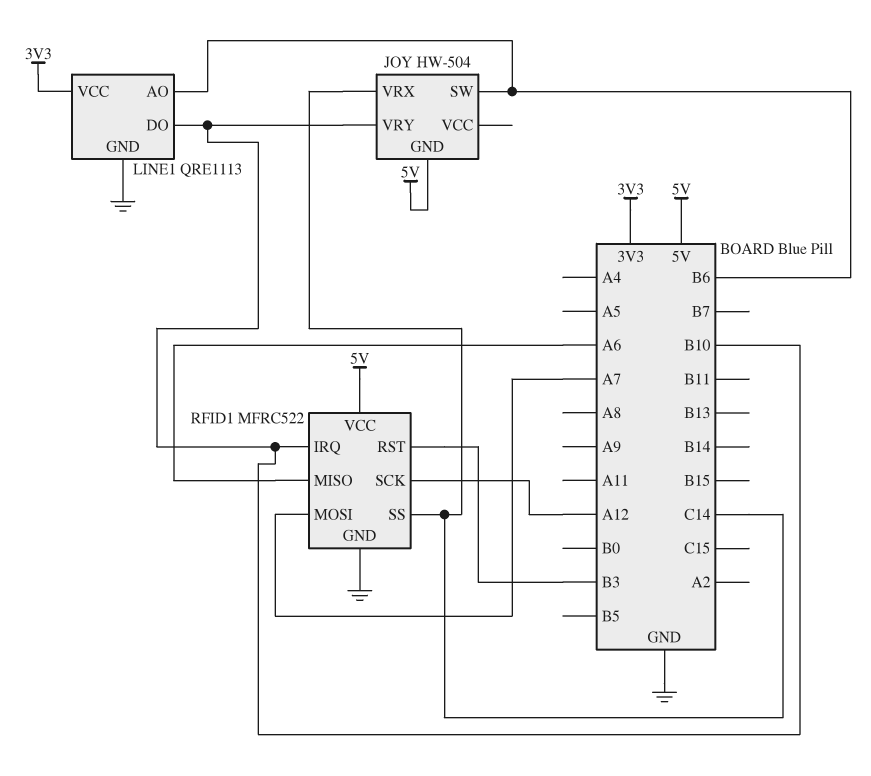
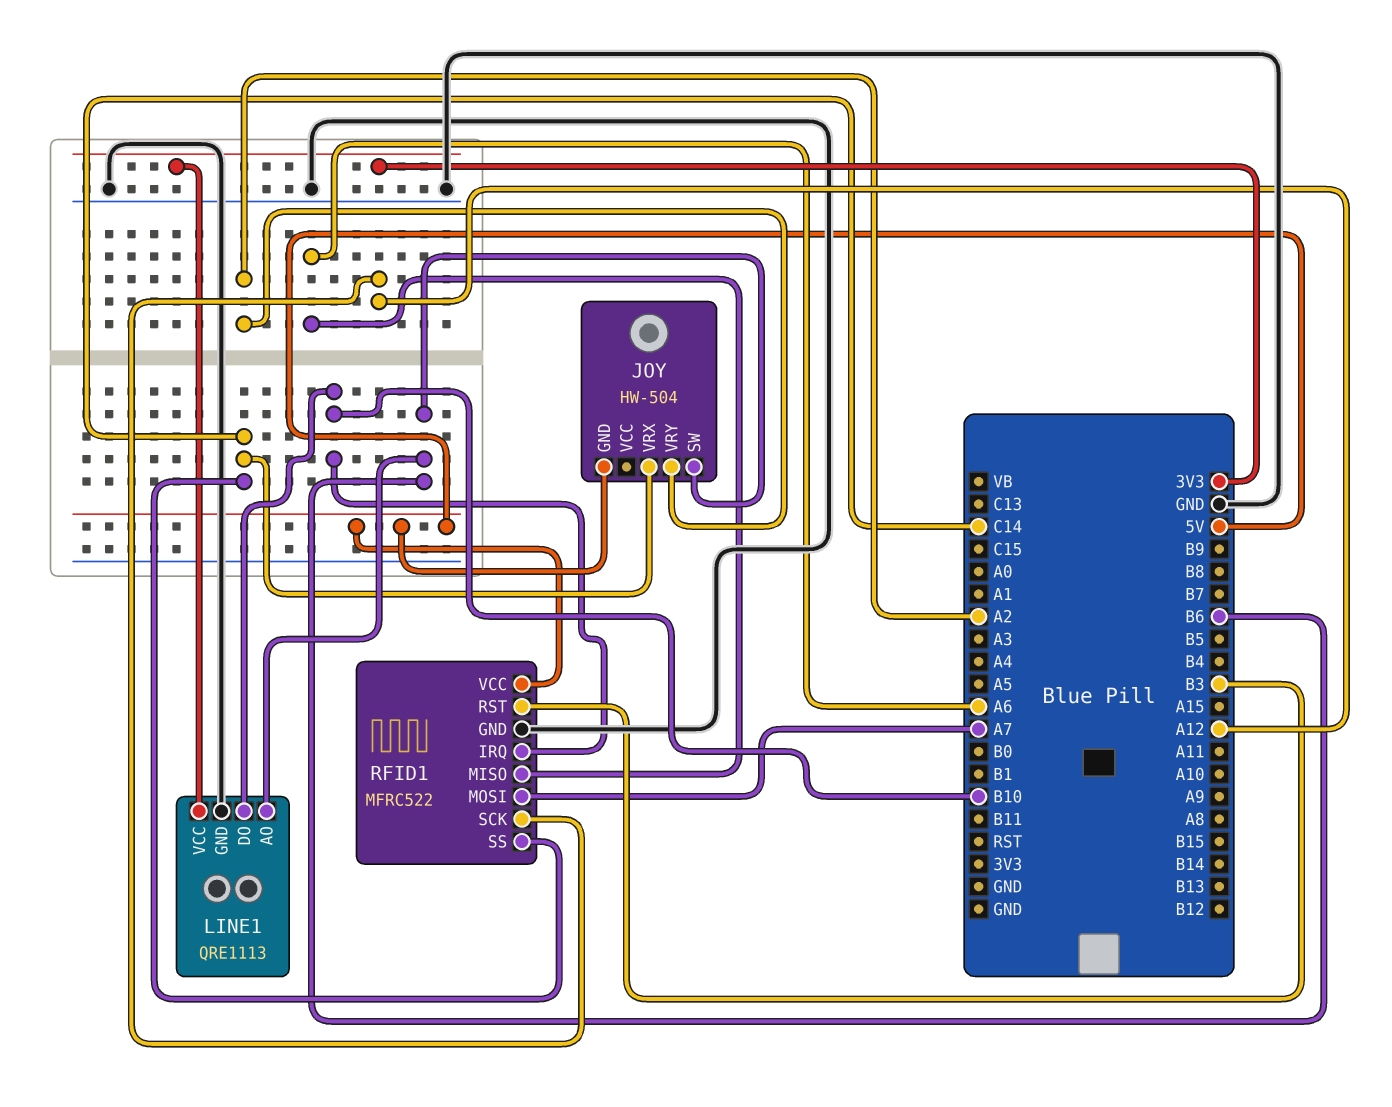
JOY pin VRY: B10 -> A2

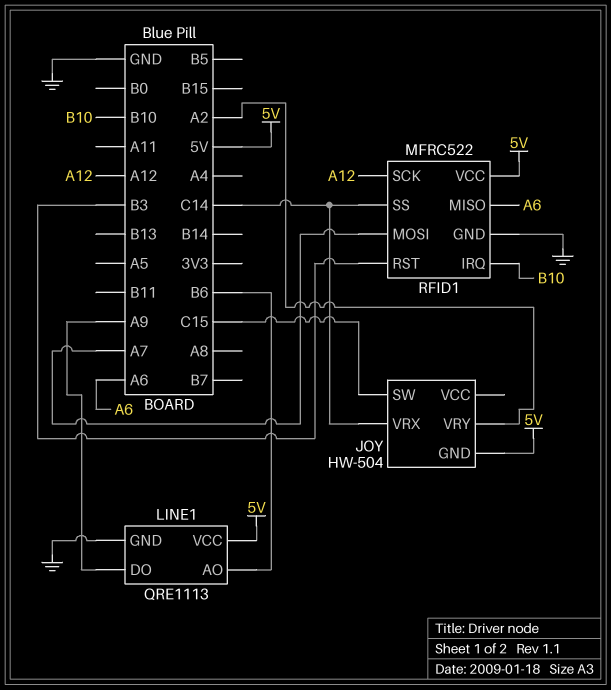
JOY pin SW: B6 -> C15
LINE1 pin DO: B10 -> A9
LINE1 pin VCC: 3V3 -> 5V

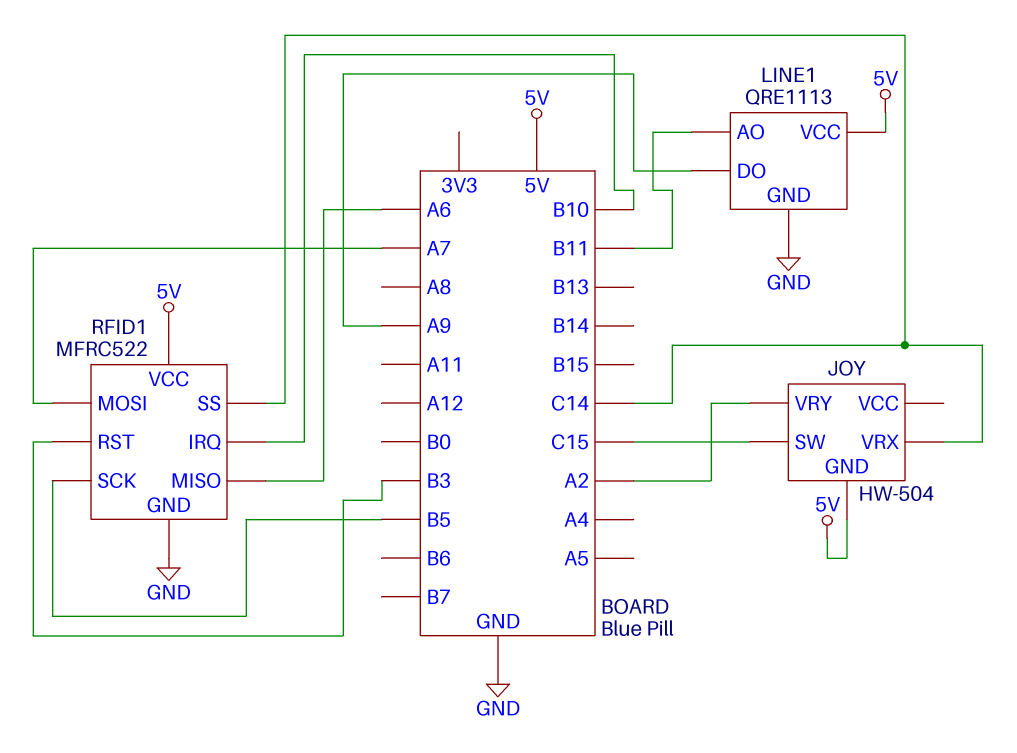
LINE1 pin AO: B6 -> B11
RFID1 pin SCK: A12 -> B5

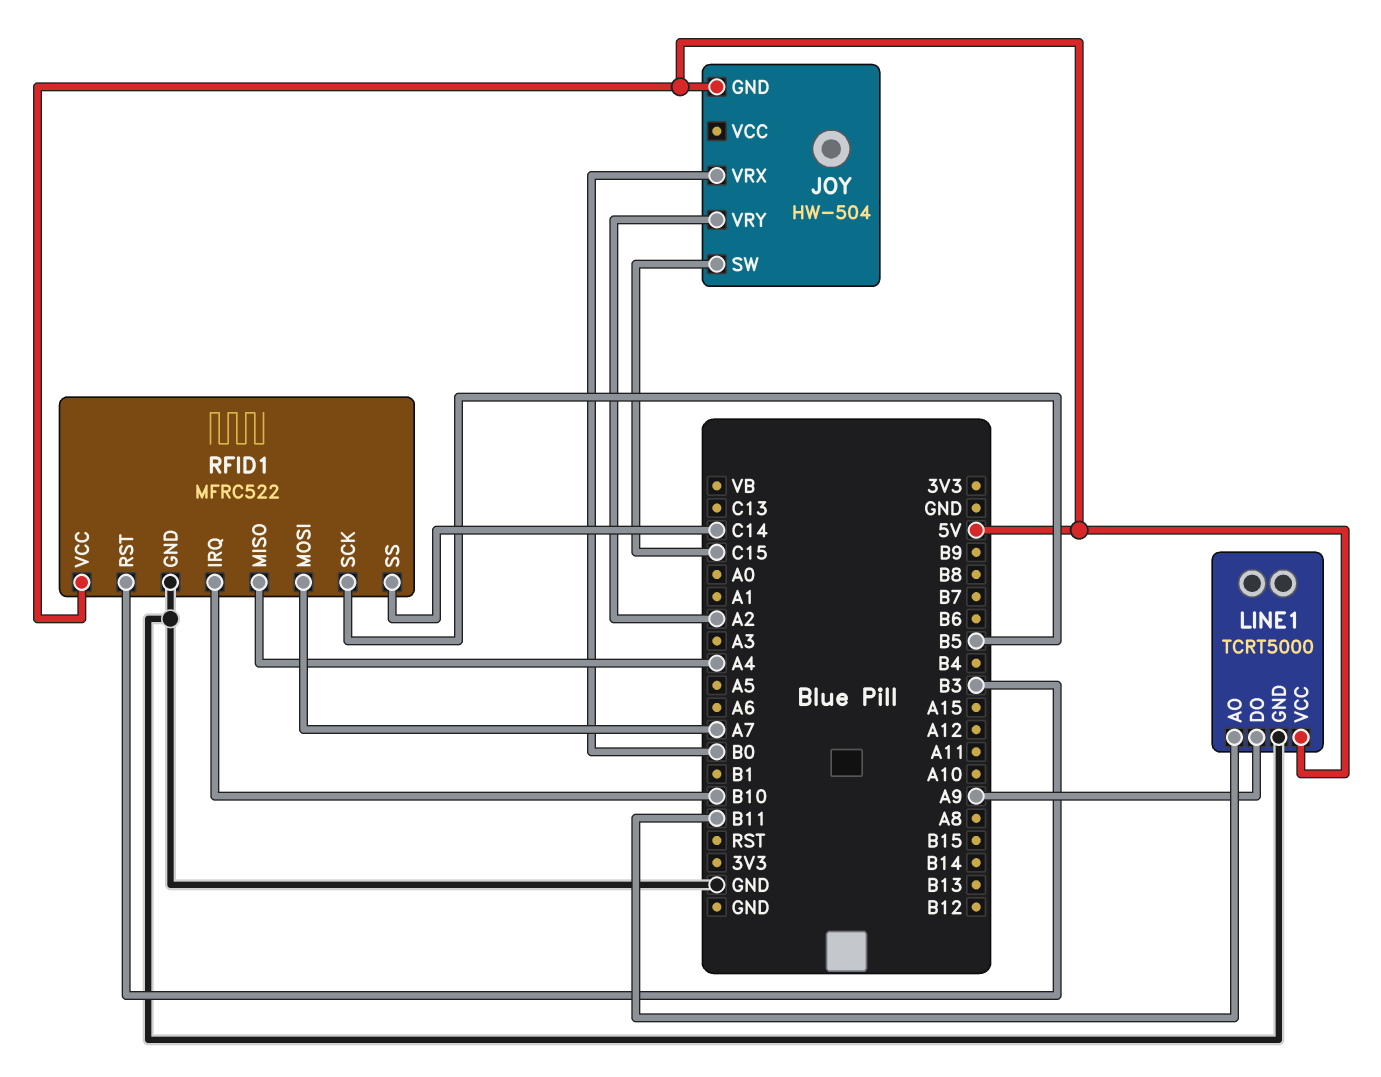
JOY pin VRX: C14 -> B0
LINE1: QRE1113 -> TCRT5000
RFID1 pin MISO: A6 -> A4

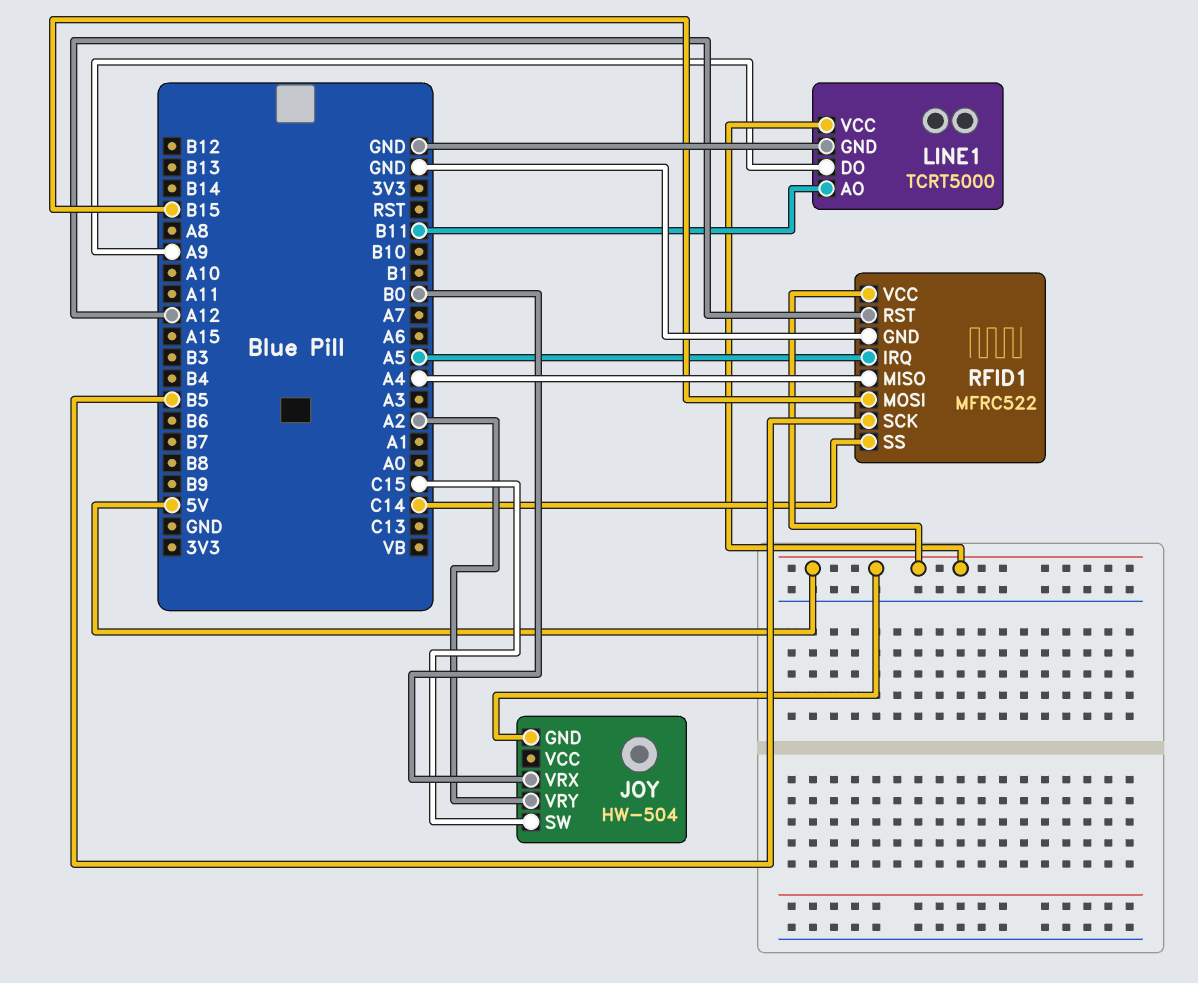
RFID1 pin IRQ: B10 -> A5
RFID1 pin MOSI: A7 -> B15
RFID1 pin RST: B3 -> A12

